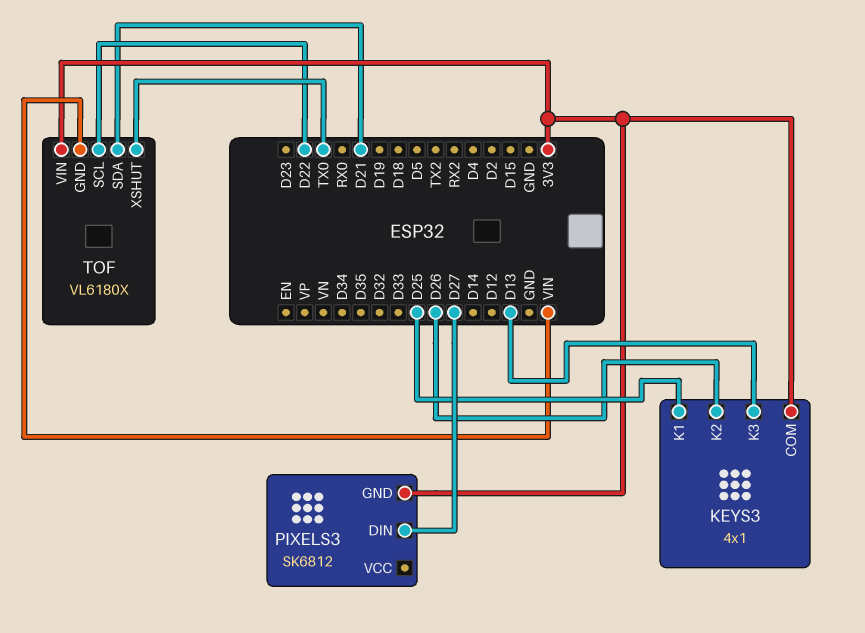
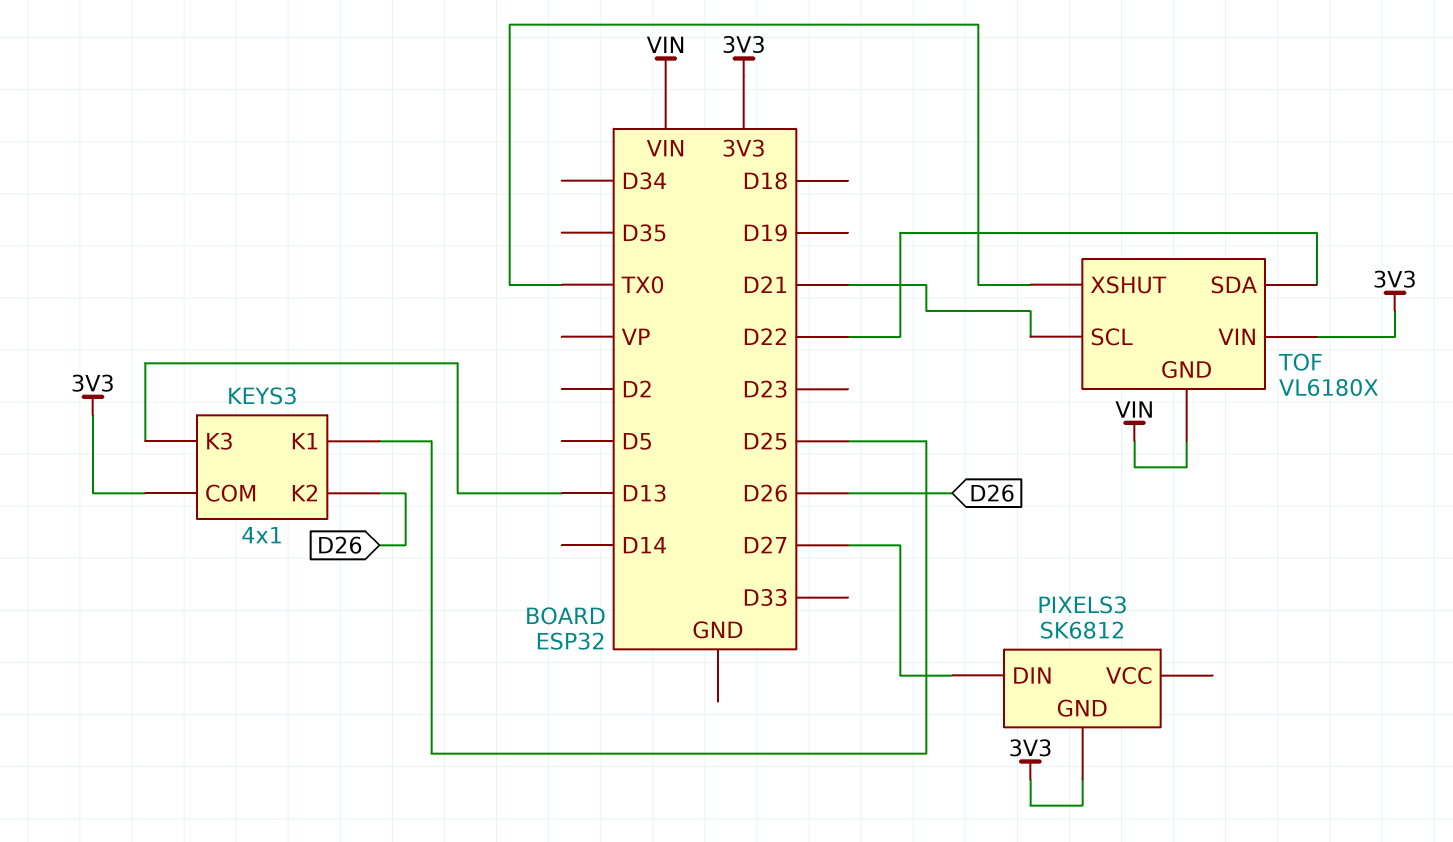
TOF pin SCL: D22 -> D21
TOF pin SDA: D21 -> D22

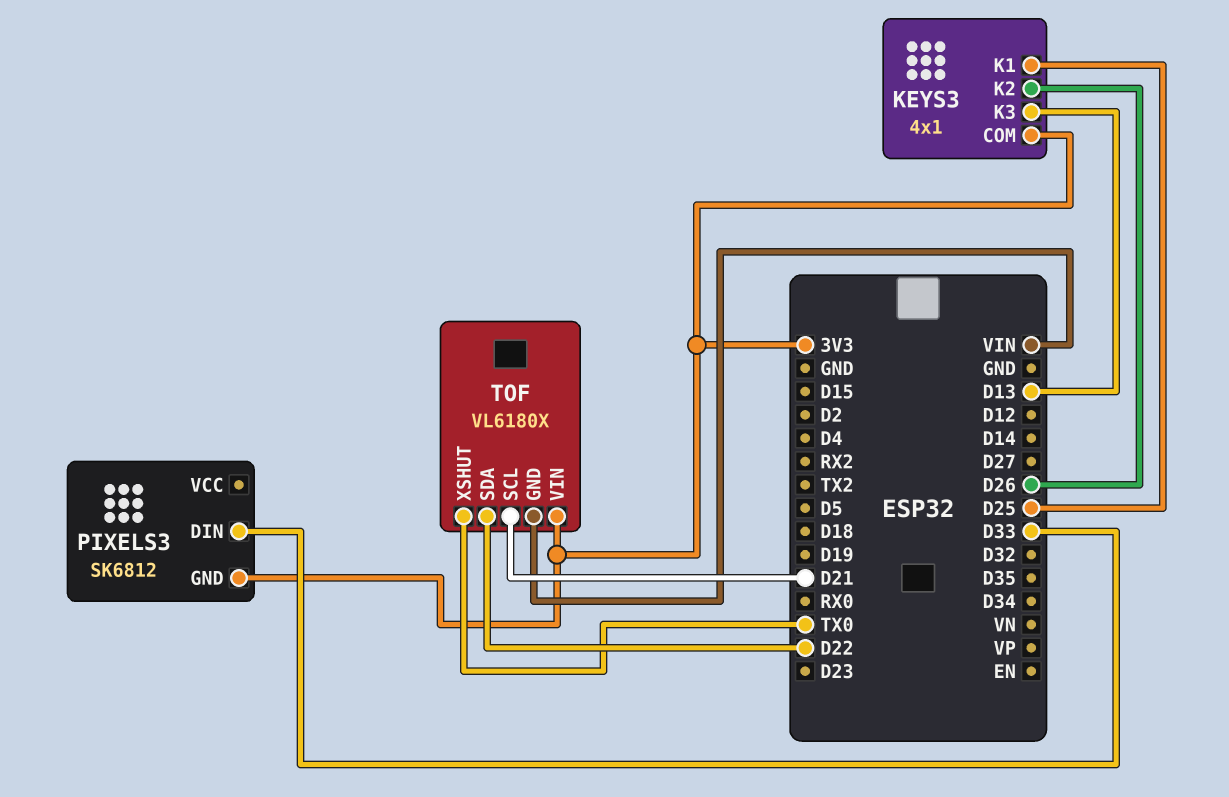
PIXELS3 pin DIN: D27 -> D33

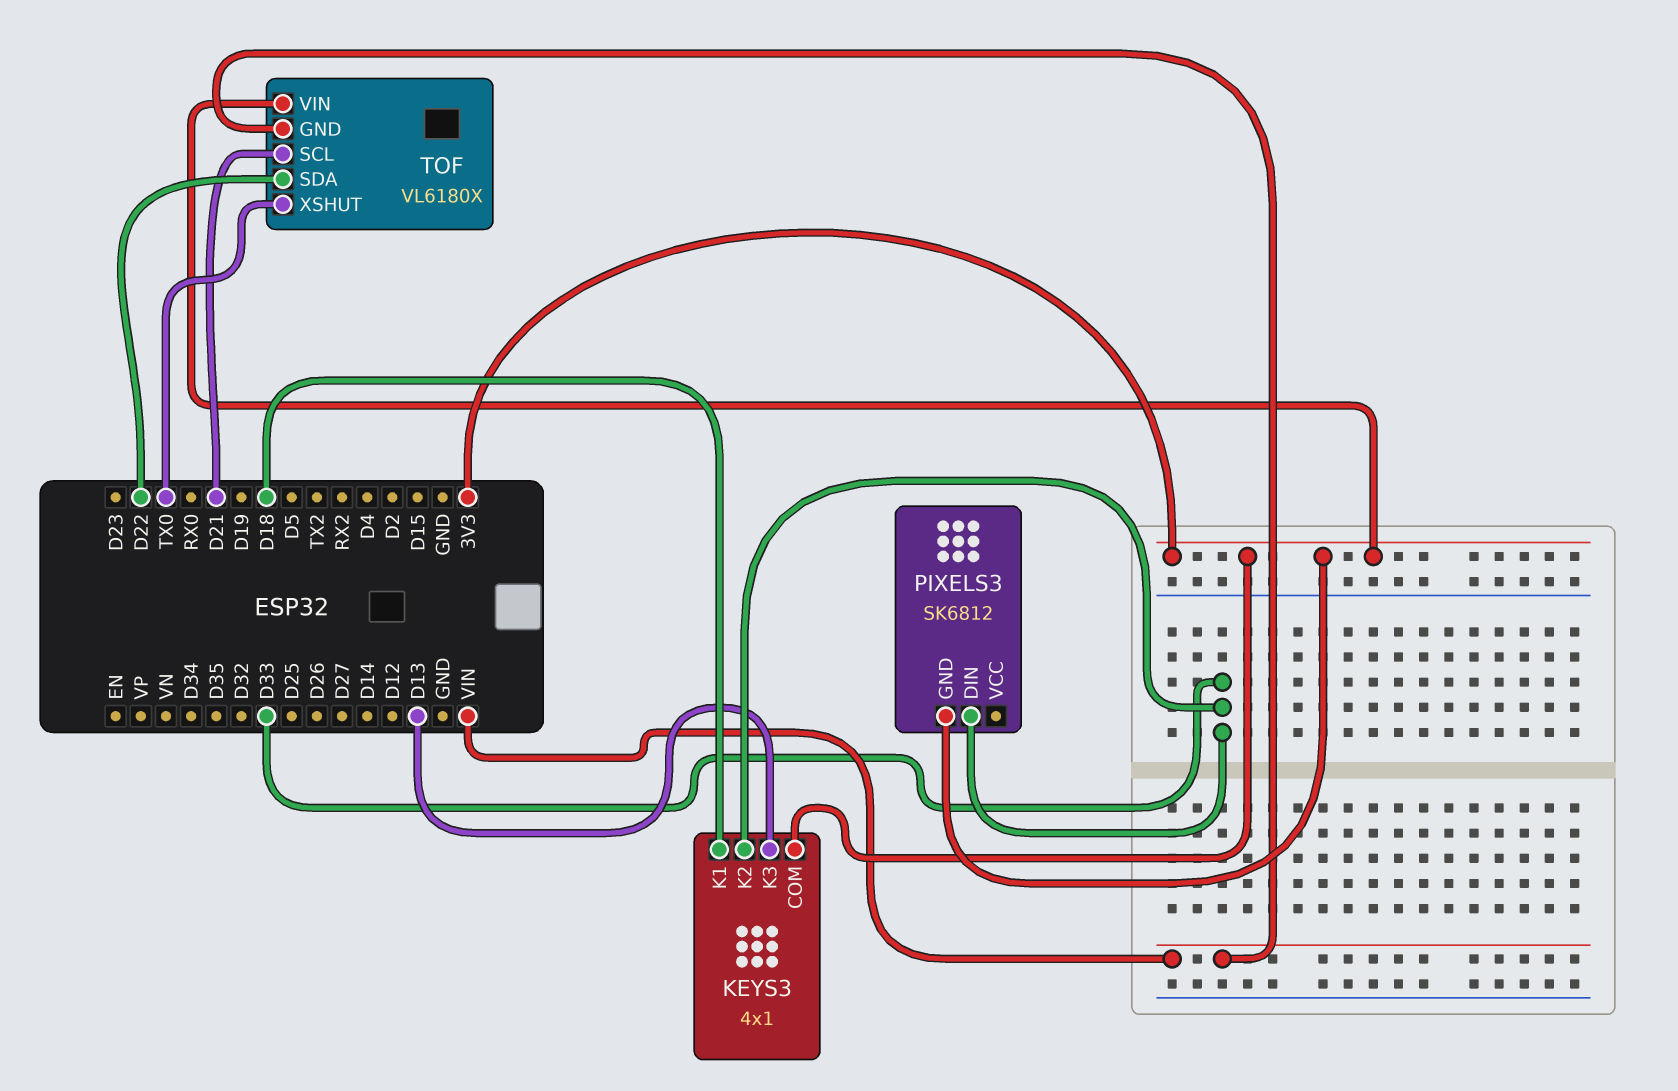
KEYS3 pin K1: D25 -> D18
KEYS3 pin K2: D26 -> D33

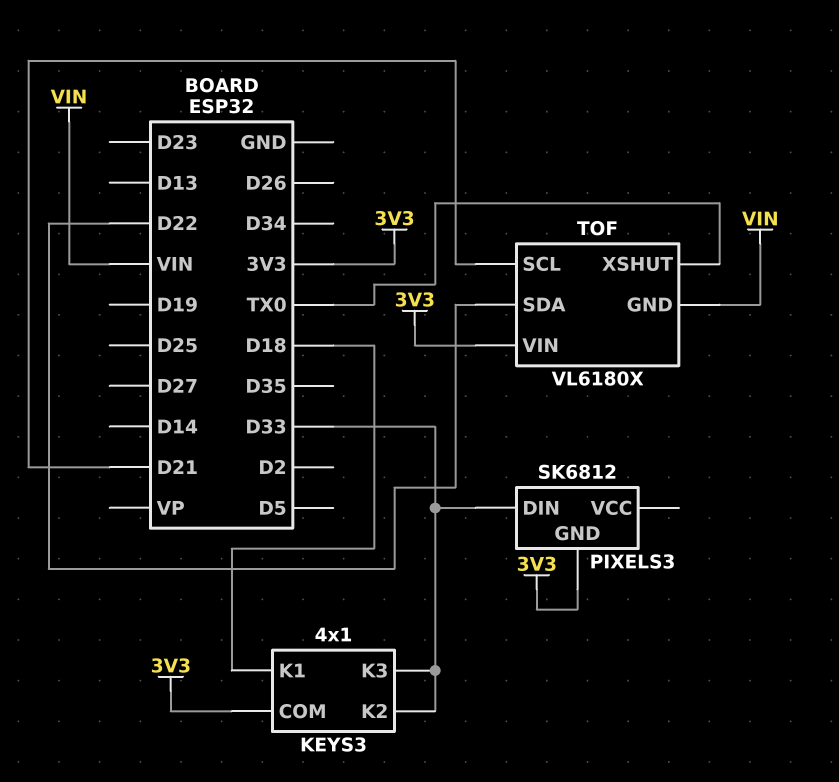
KEYS3 pin K3: D13 -> D33

